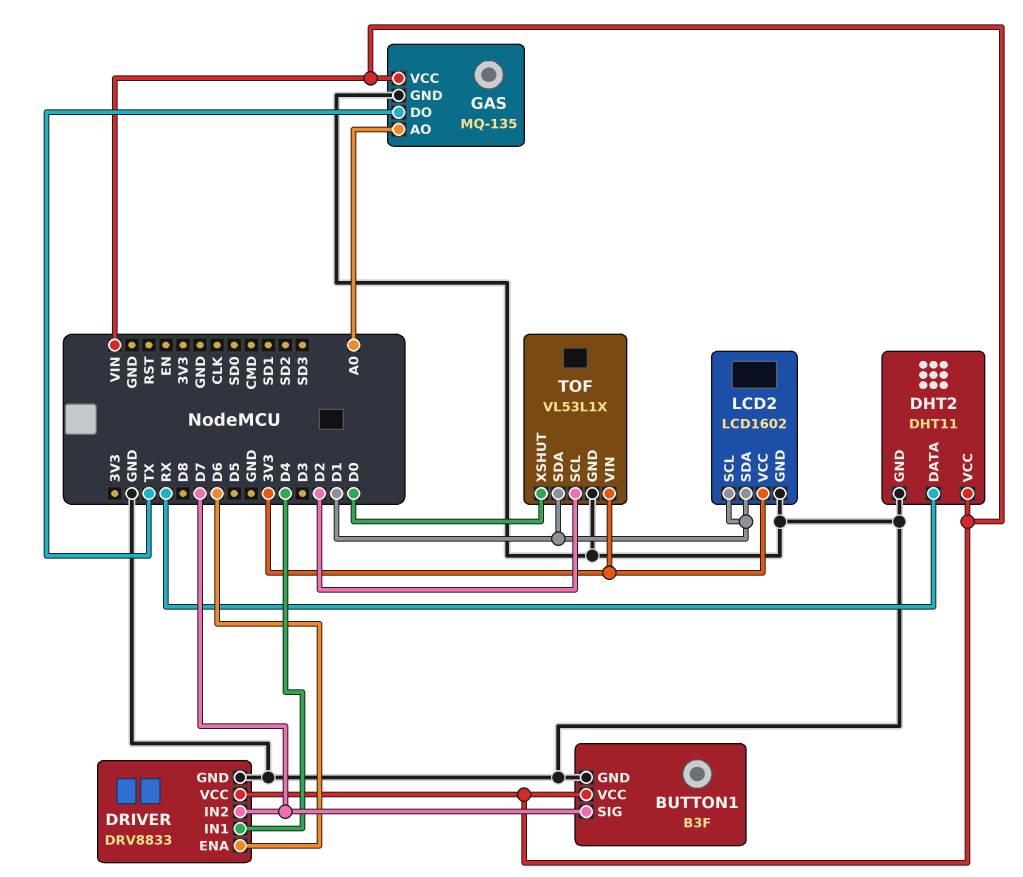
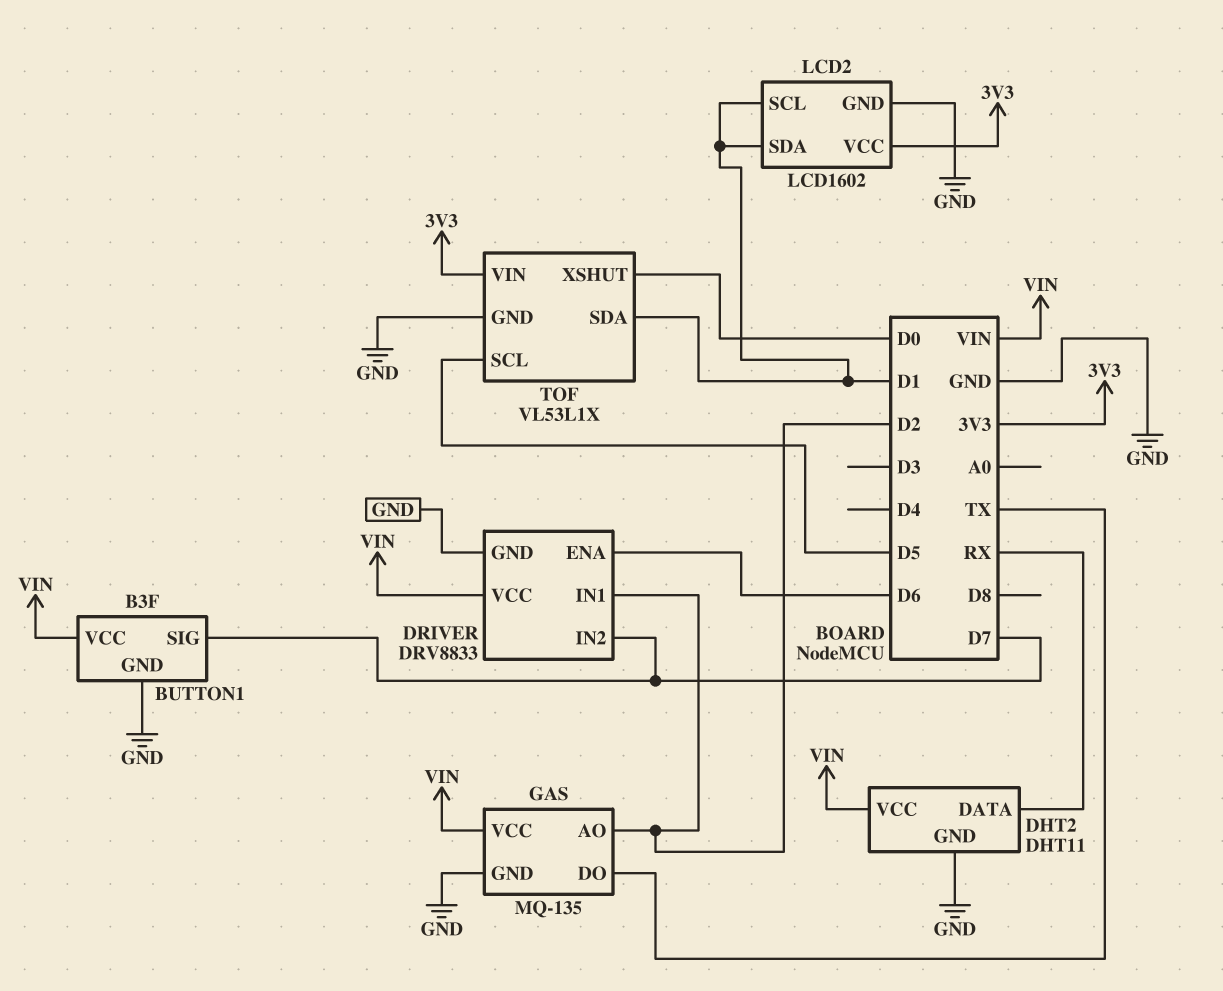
DRIVER pin IN1: D4 -> D2
GAS pin AO: A0 -> D2
TOF pin SCL: D2 -> D5

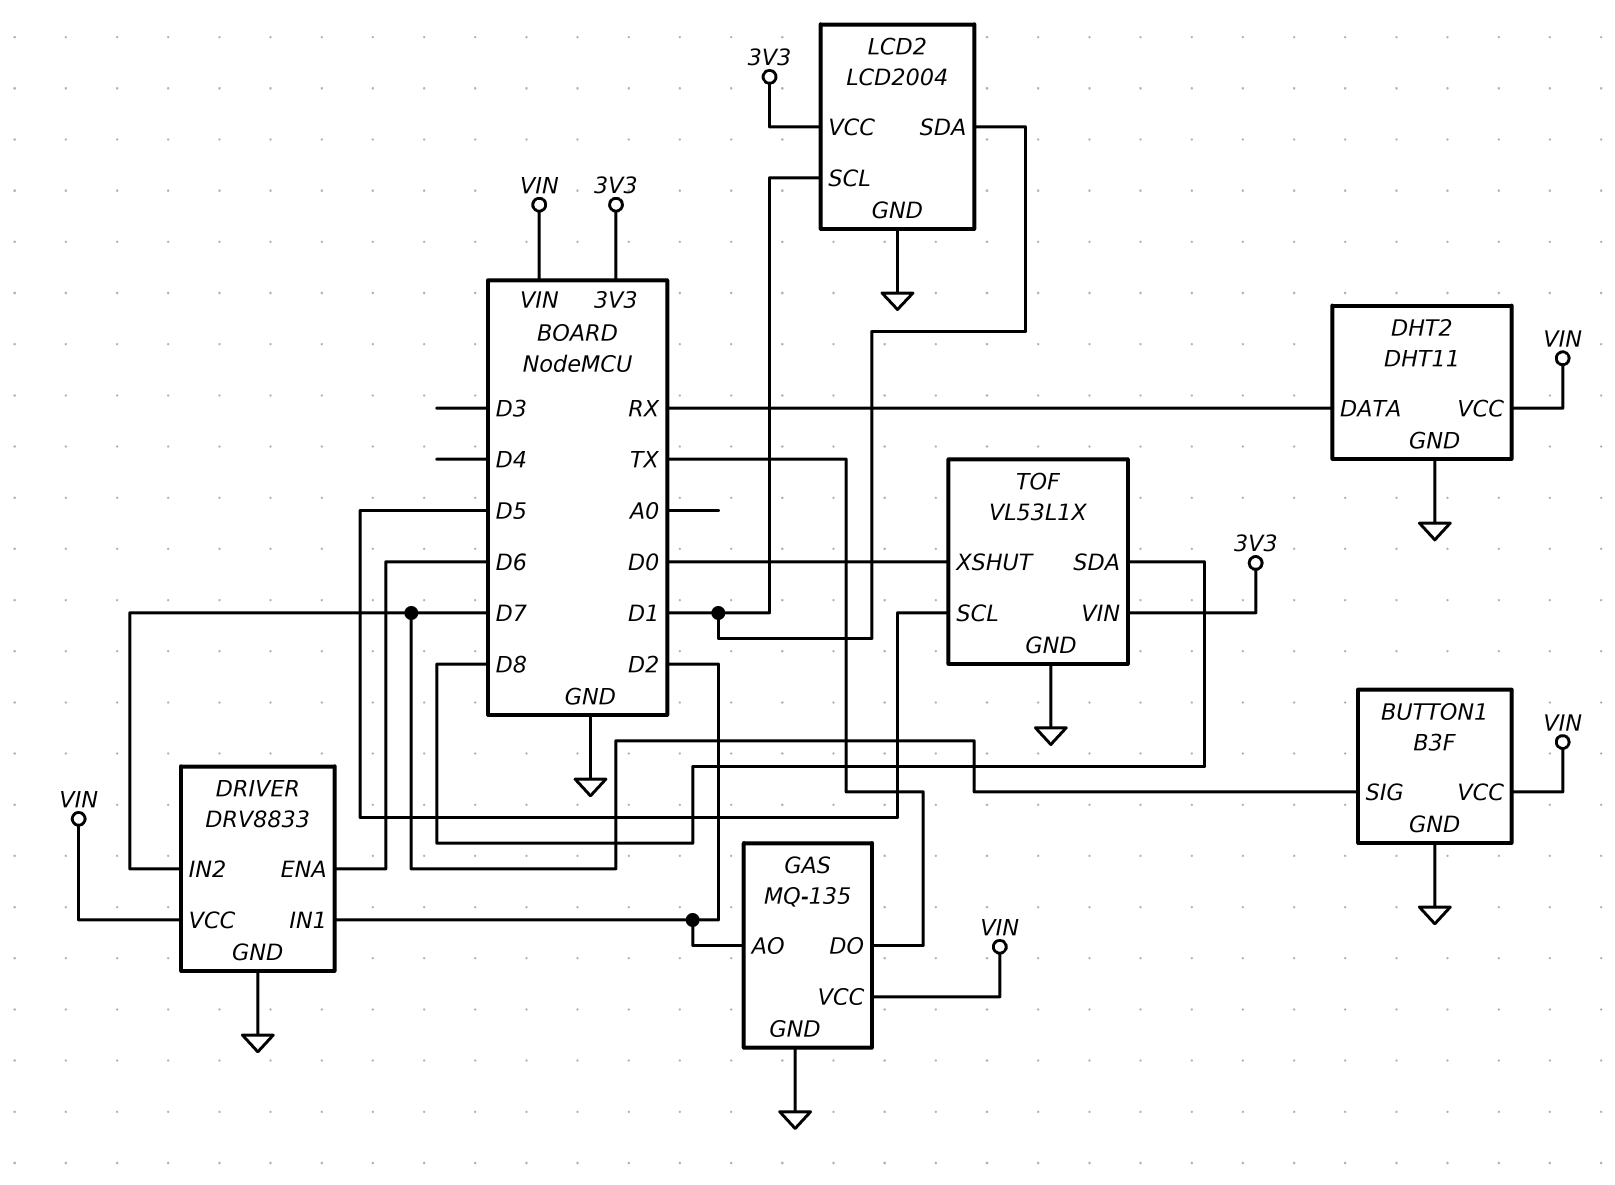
LCD2: LCD1602 -> LCD2004
TOF pin SDA: D1 -> D8

